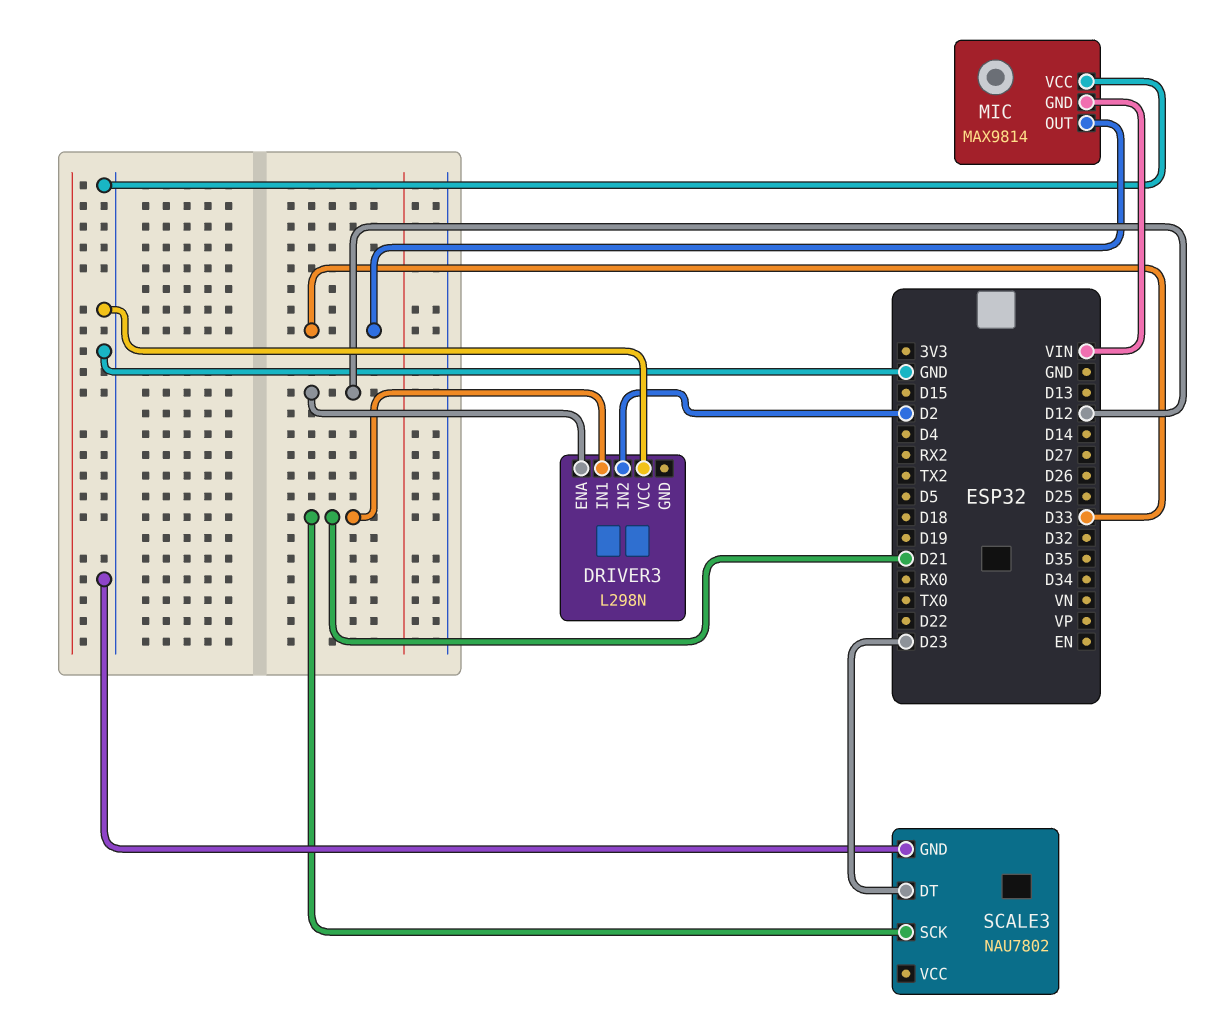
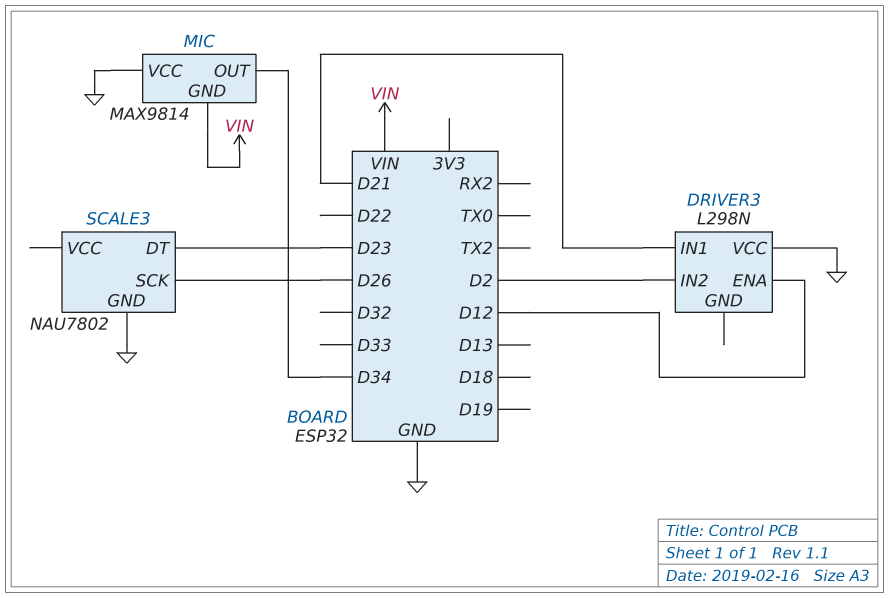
MIC pin OUT: D33 -> D34
SCALE3 pin SCK: D21 -> D26

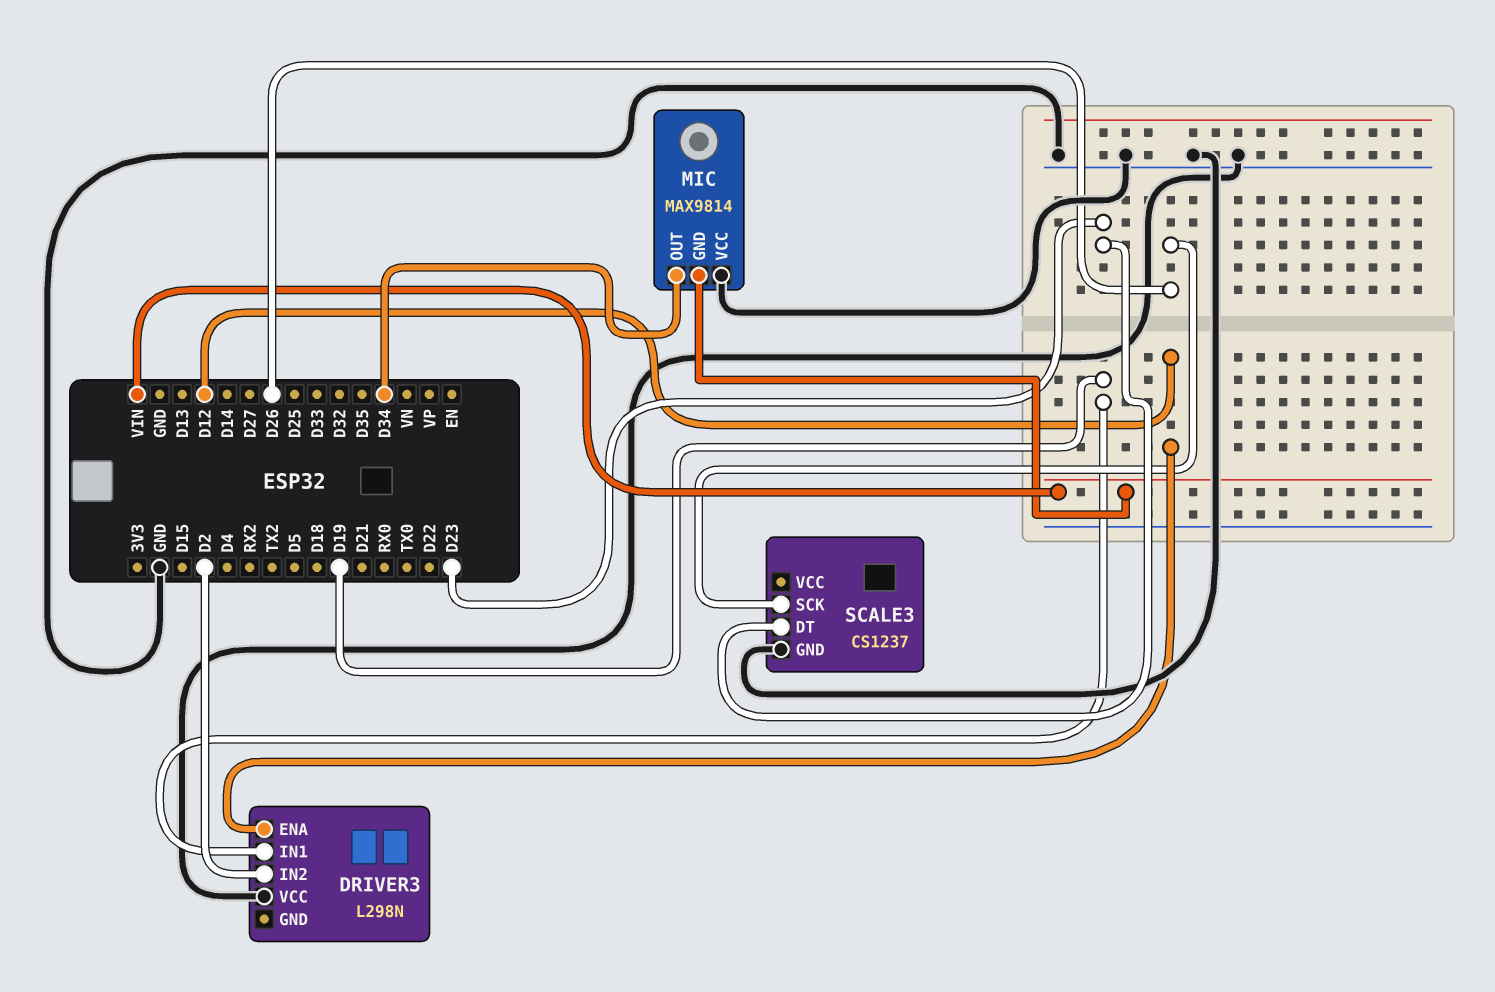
DRIVER3 pin IN1: D21 -> D19
SCALE3: NAU7802 -> CS1237

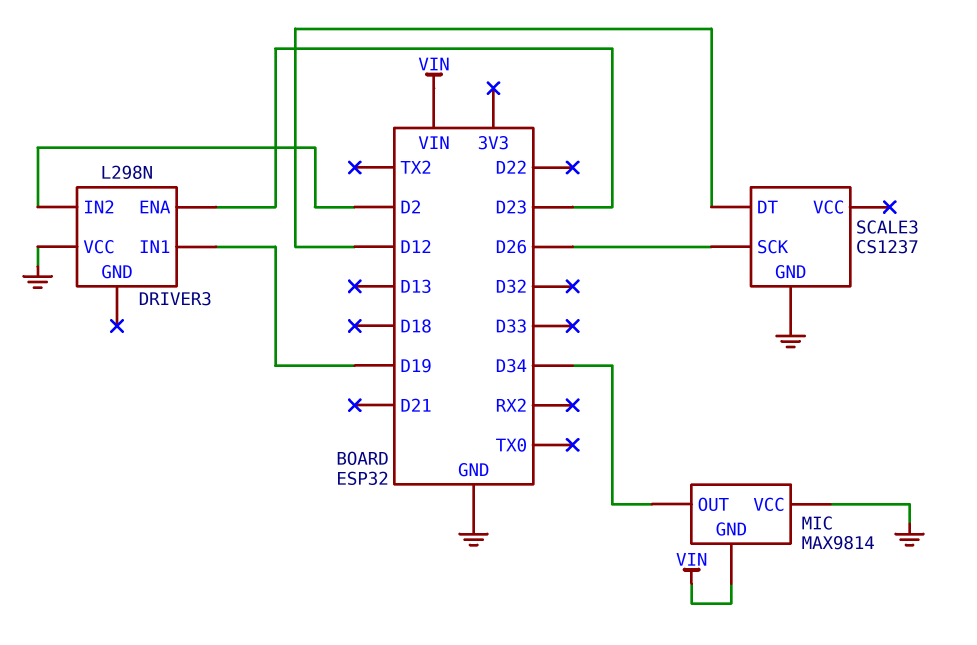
DRIVER3 pin ENA: D12 -> D23
SCALE3 pin DT: D23 -> D12

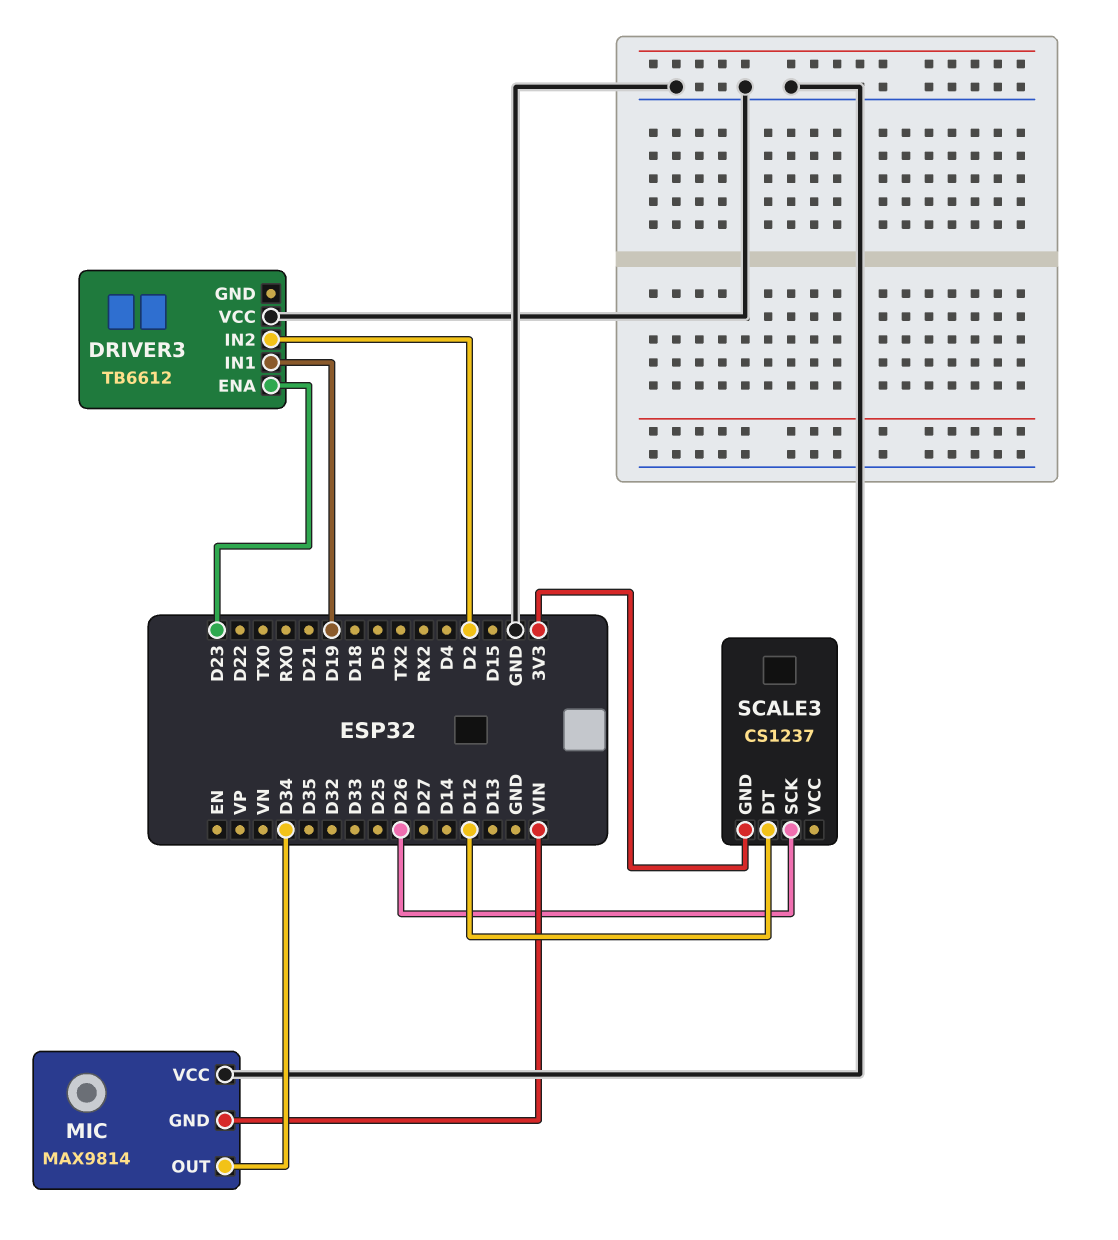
DRIVER3: L298N -> TB6612
SCALE3 pin GND: GND -> 3V3

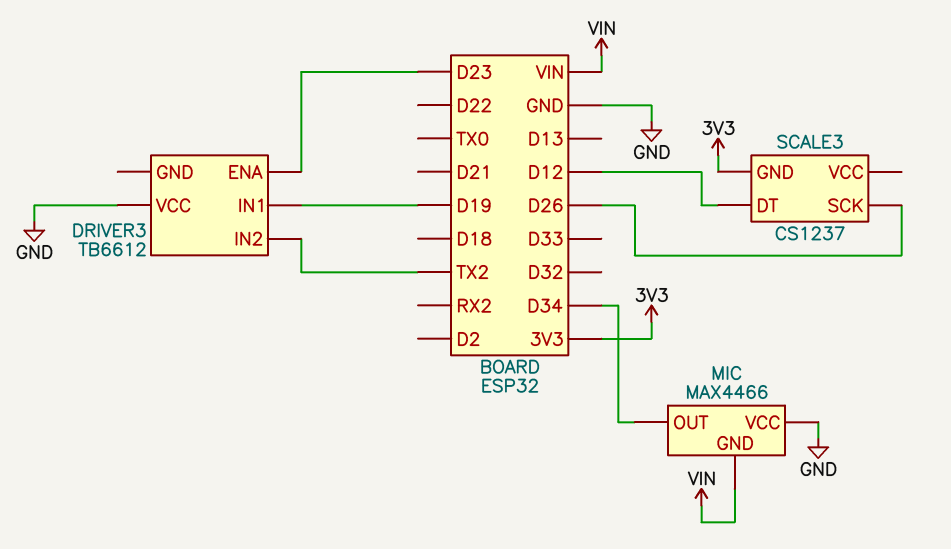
DRIVER3 pin IN2: D2 -> TX2
MIC: MAX9814 -> MAX4466

